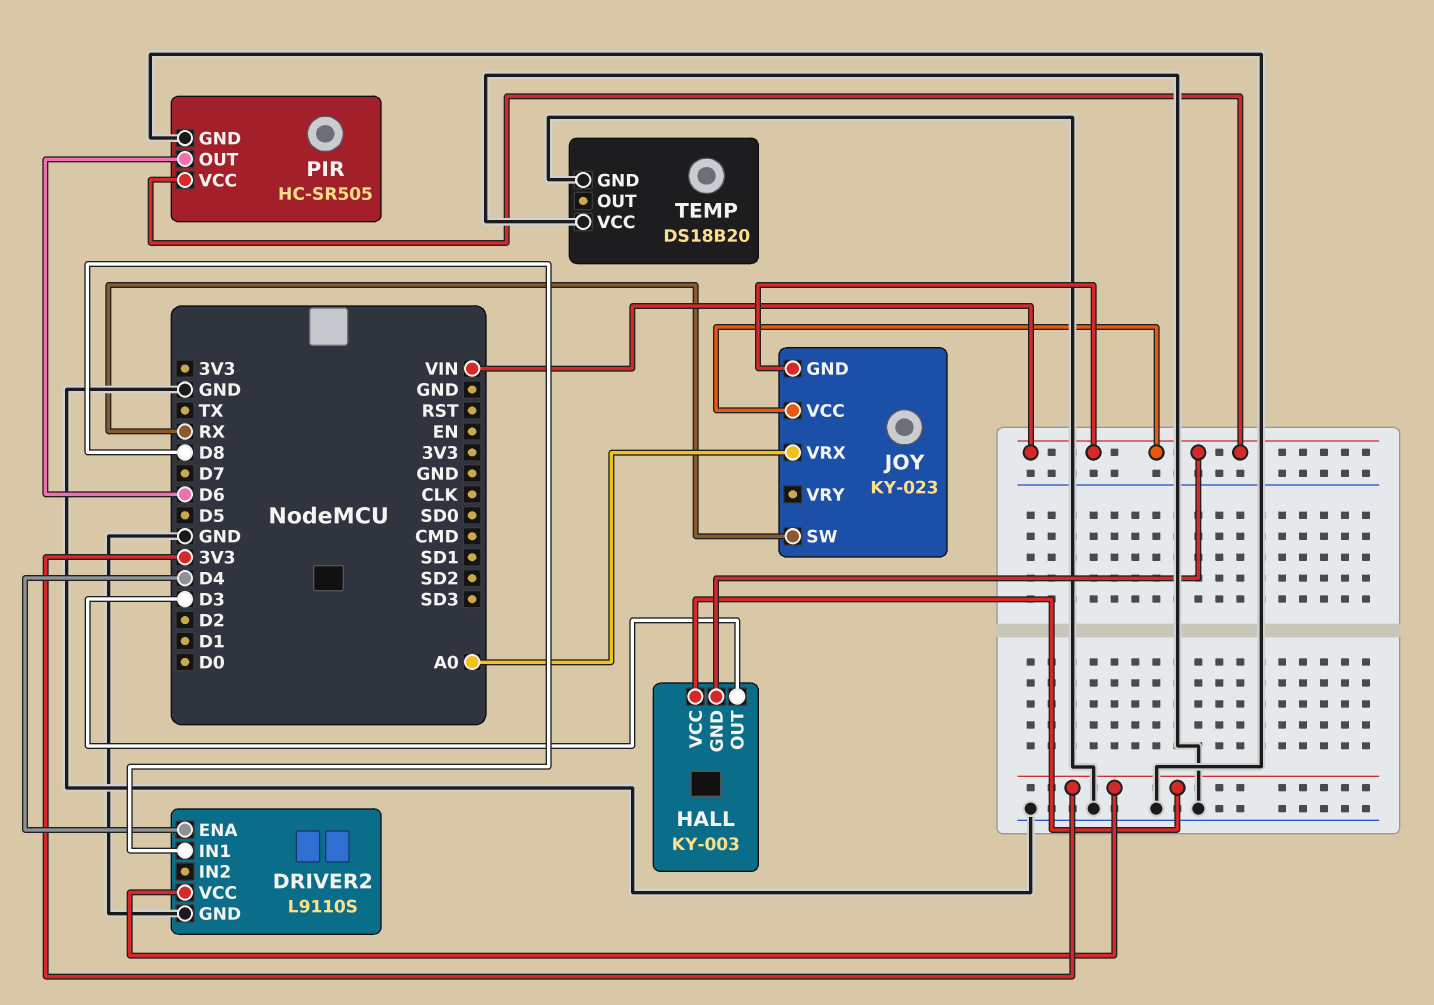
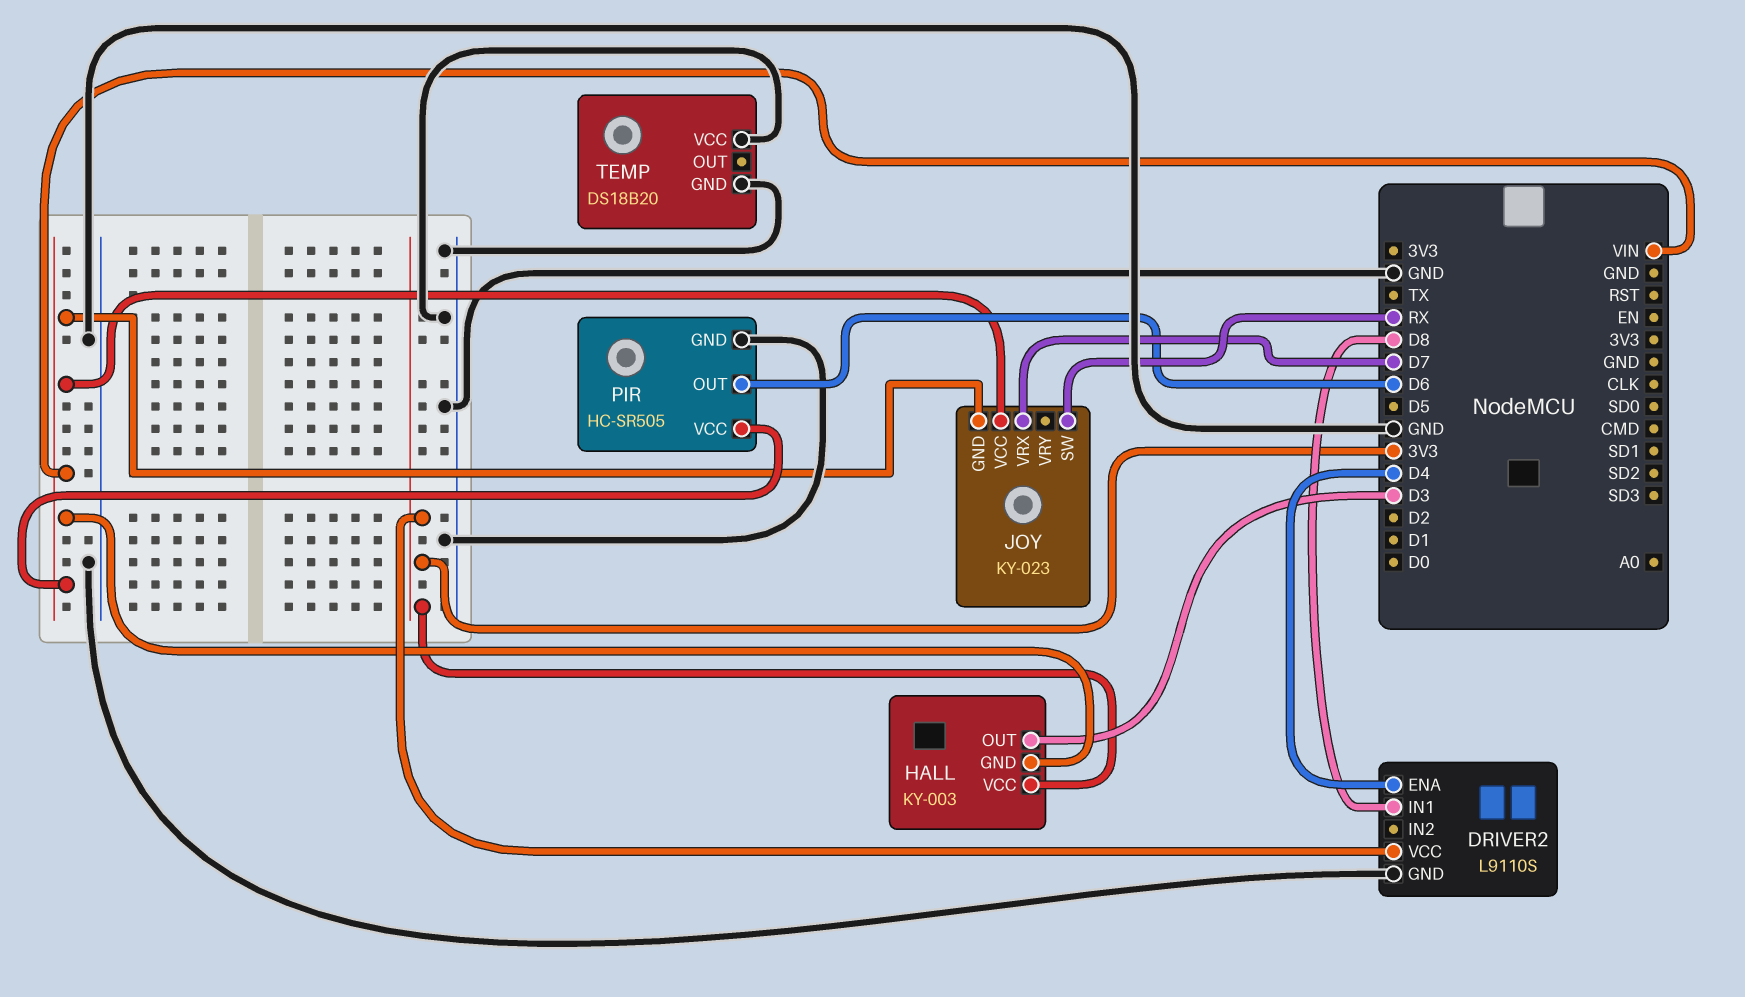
JOY pin VRX: A0 -> D7

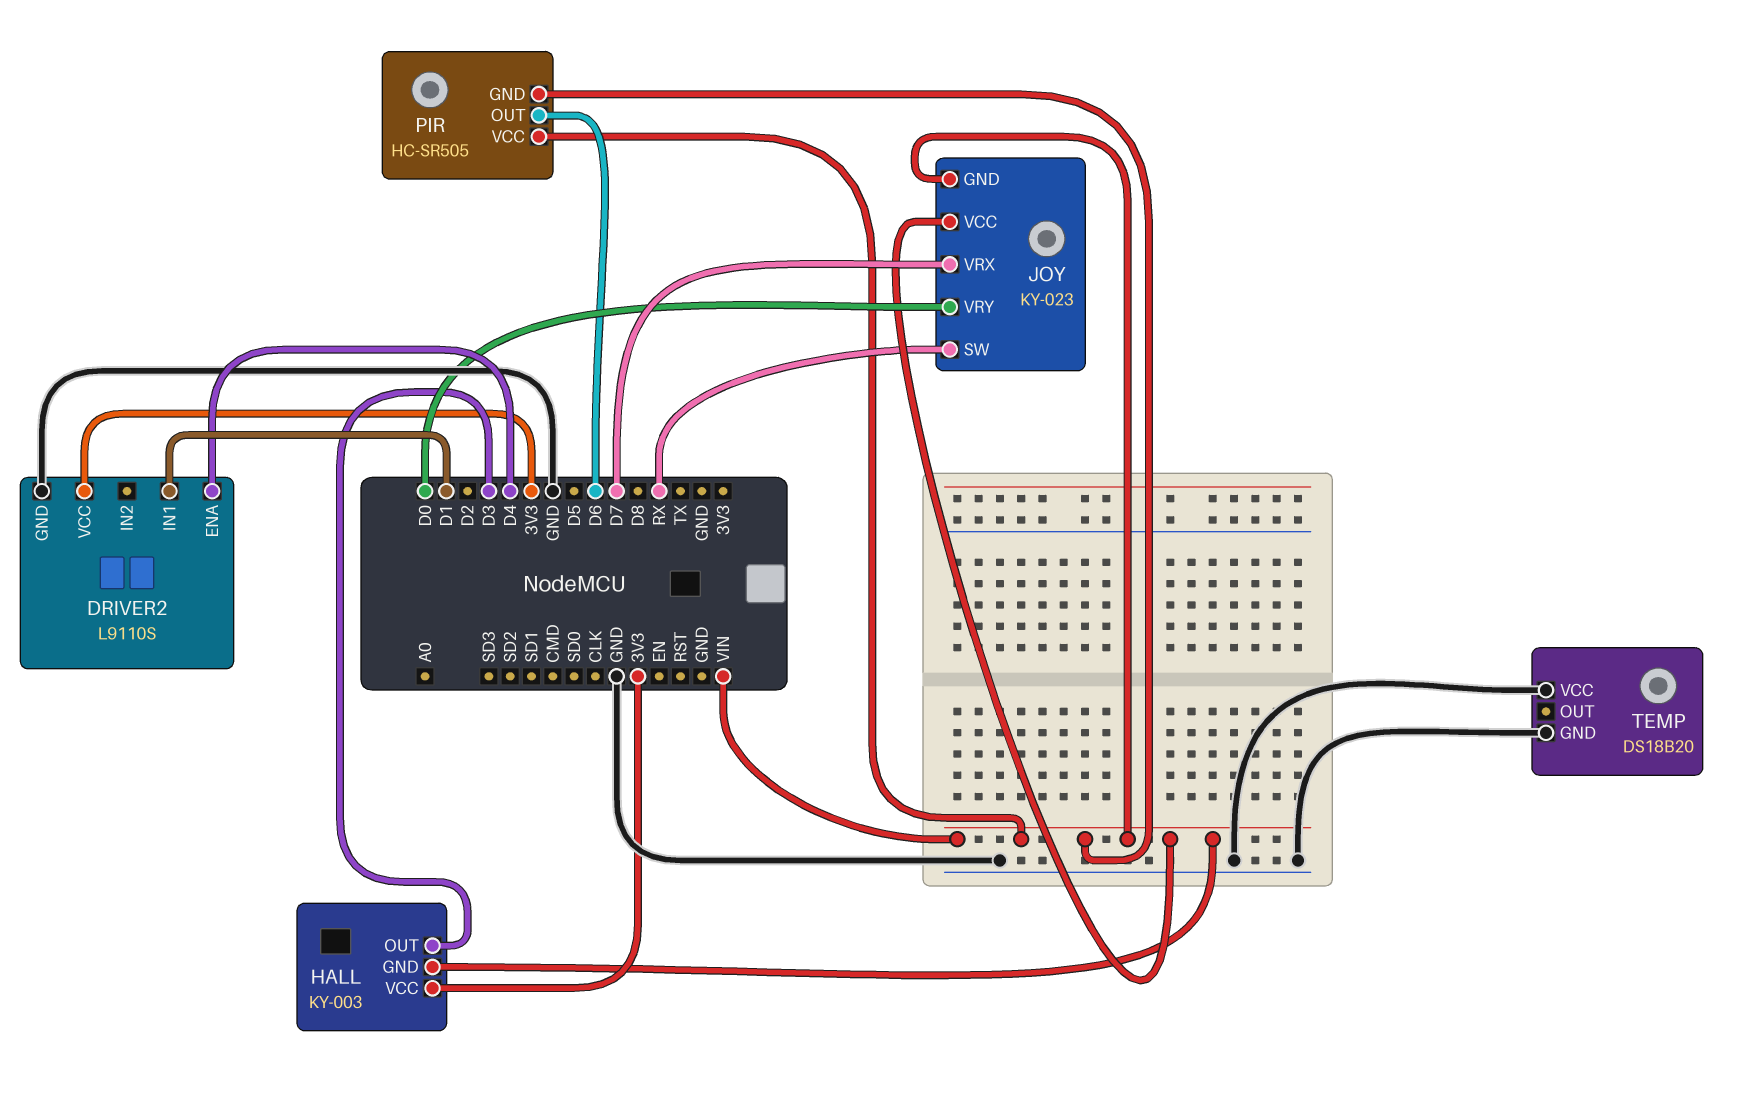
DRIVER2 pin IN1: D8 -> D1
JOY pin VRY: none -> D0
PIR pin GND: GND -> VIN

